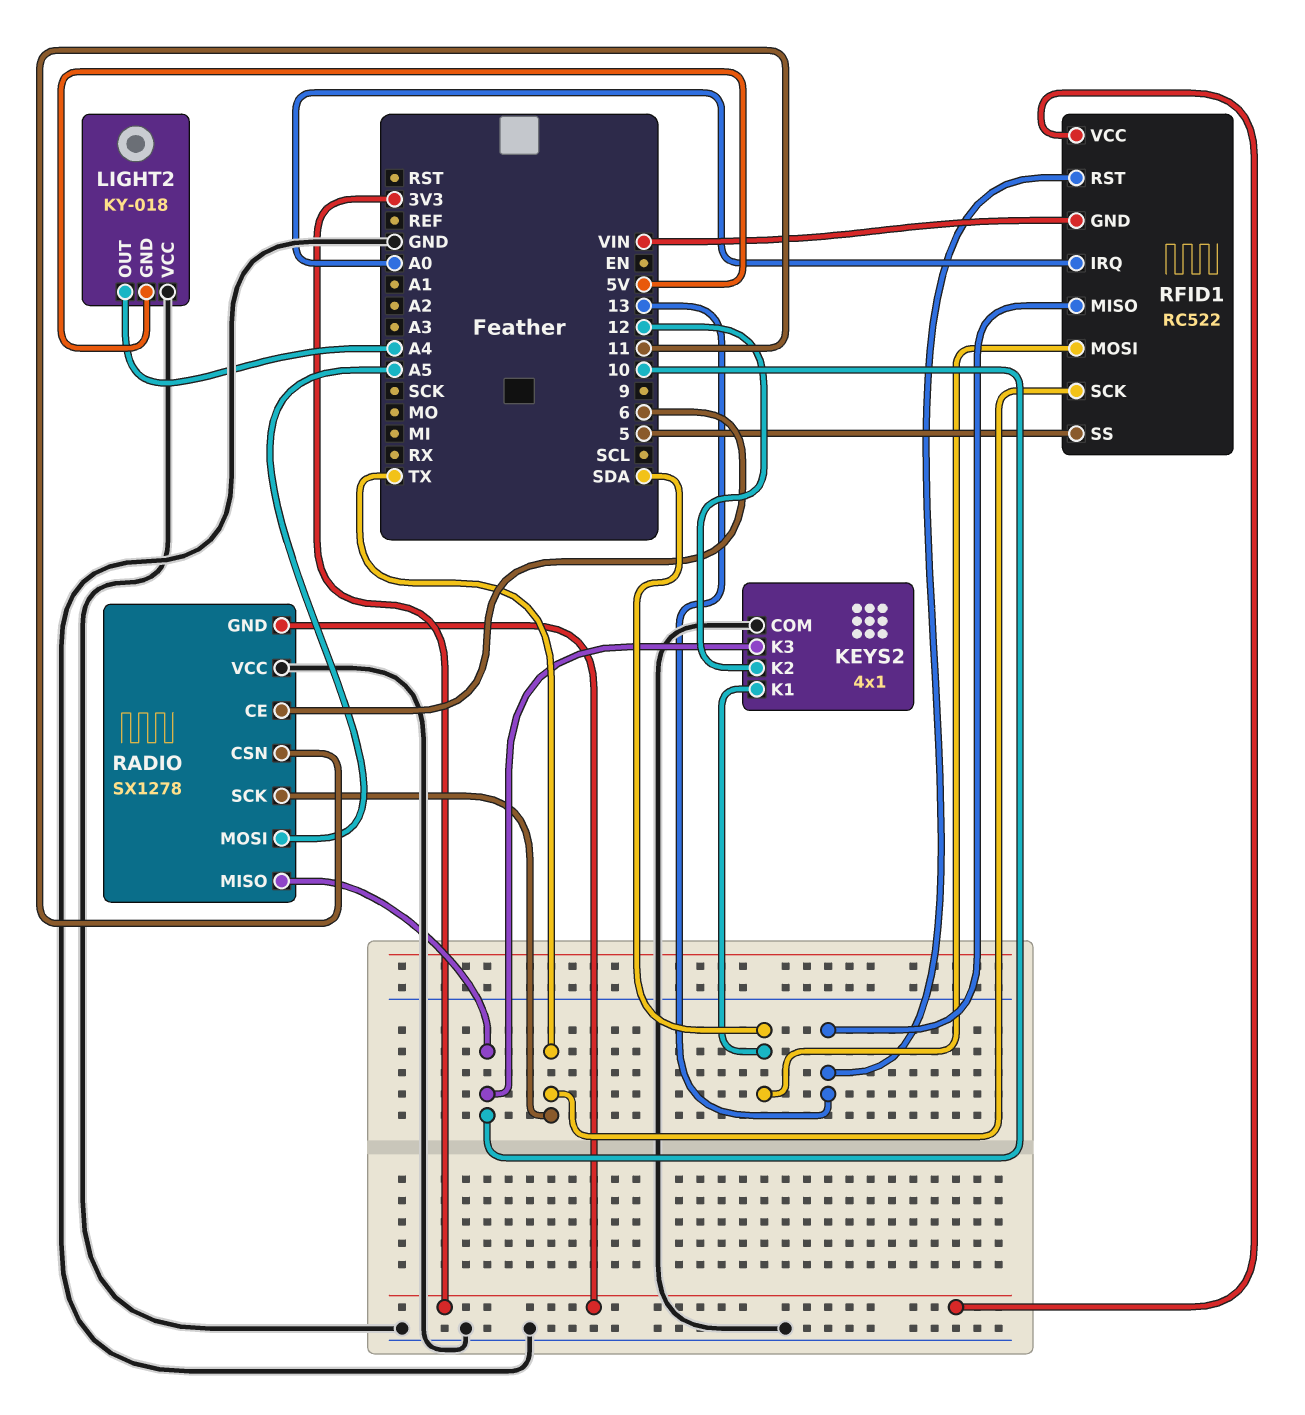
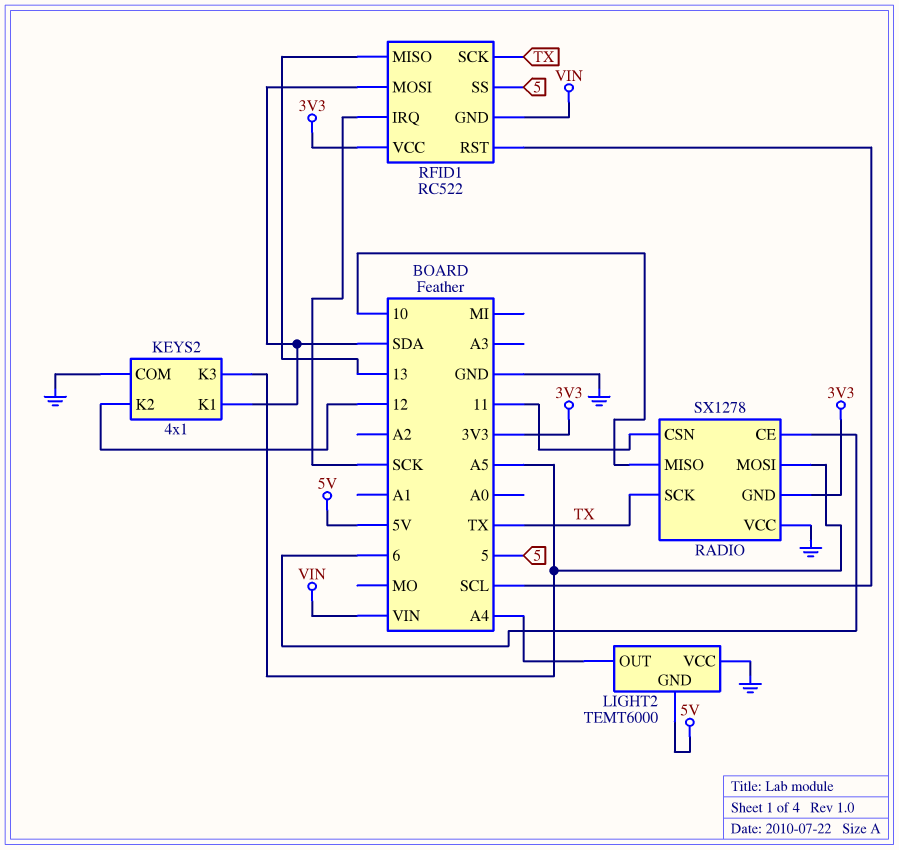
KEYS2 pin K3: 10 -> A5
LIGHT2: KY-018 -> TEMT6000
RFID1 pin IRQ: A0 -> SCK
RFID1 pin RST: 13 -> SCL

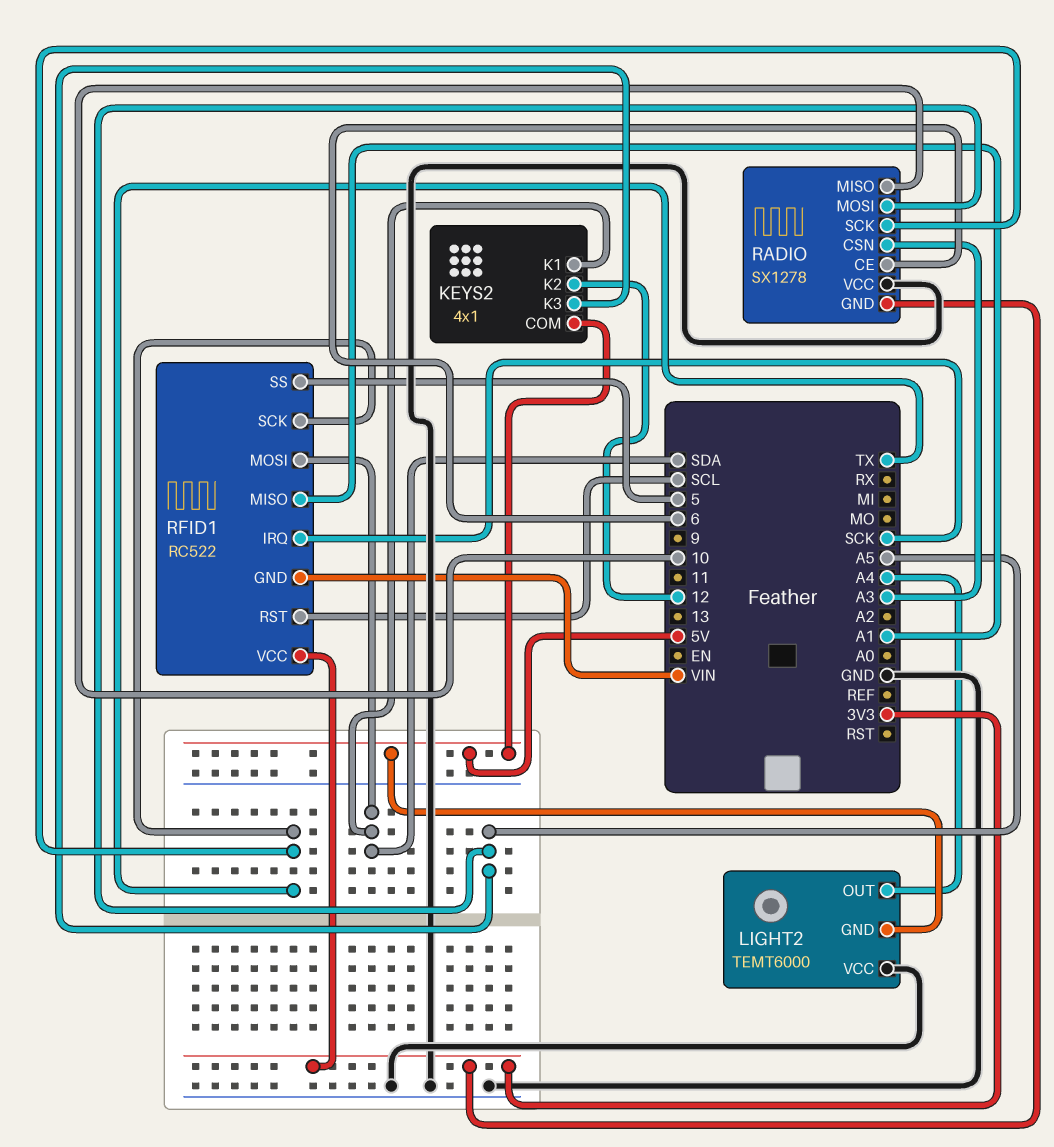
KEYS2 pin COM: GND -> 5V
RADIO pin CSN: 11 -> A3
RFID1 pin MISO: 13 -> A1

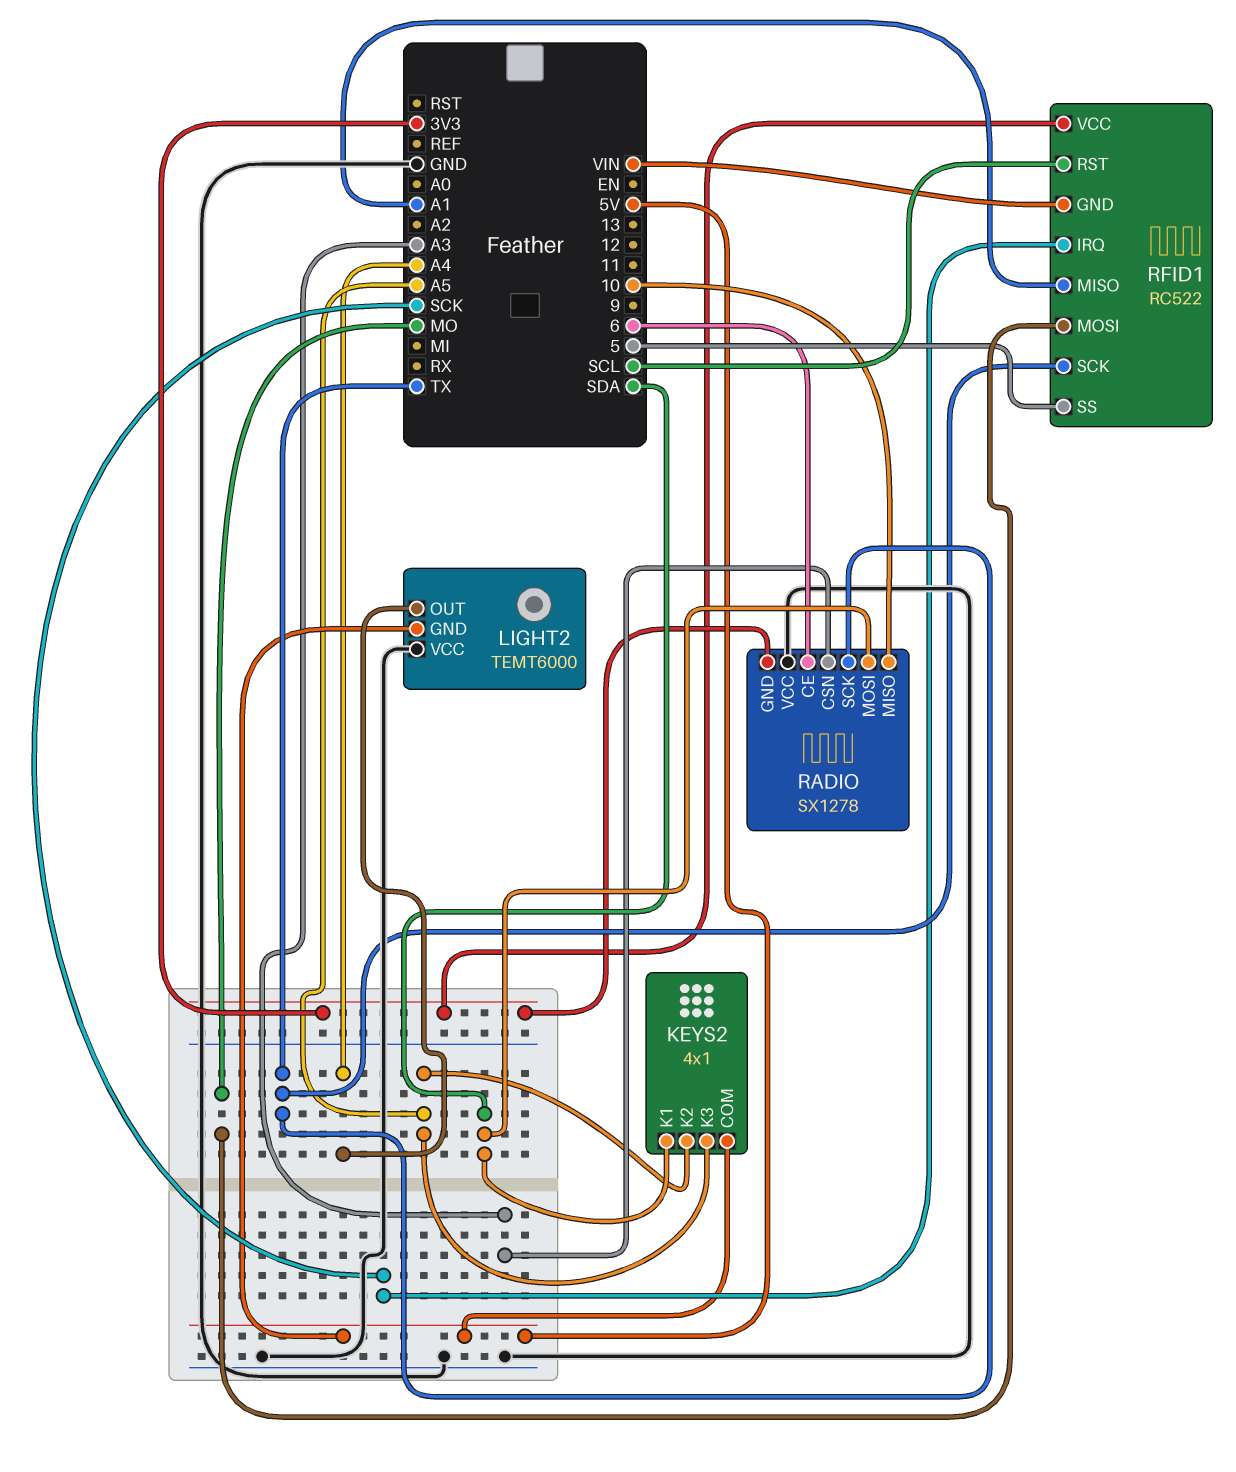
KEYS2 pin K2: 12 -> A5
RADIO pin MOSI: A5 -> SDA
RFID1 pin MOSI: SDA -> MO

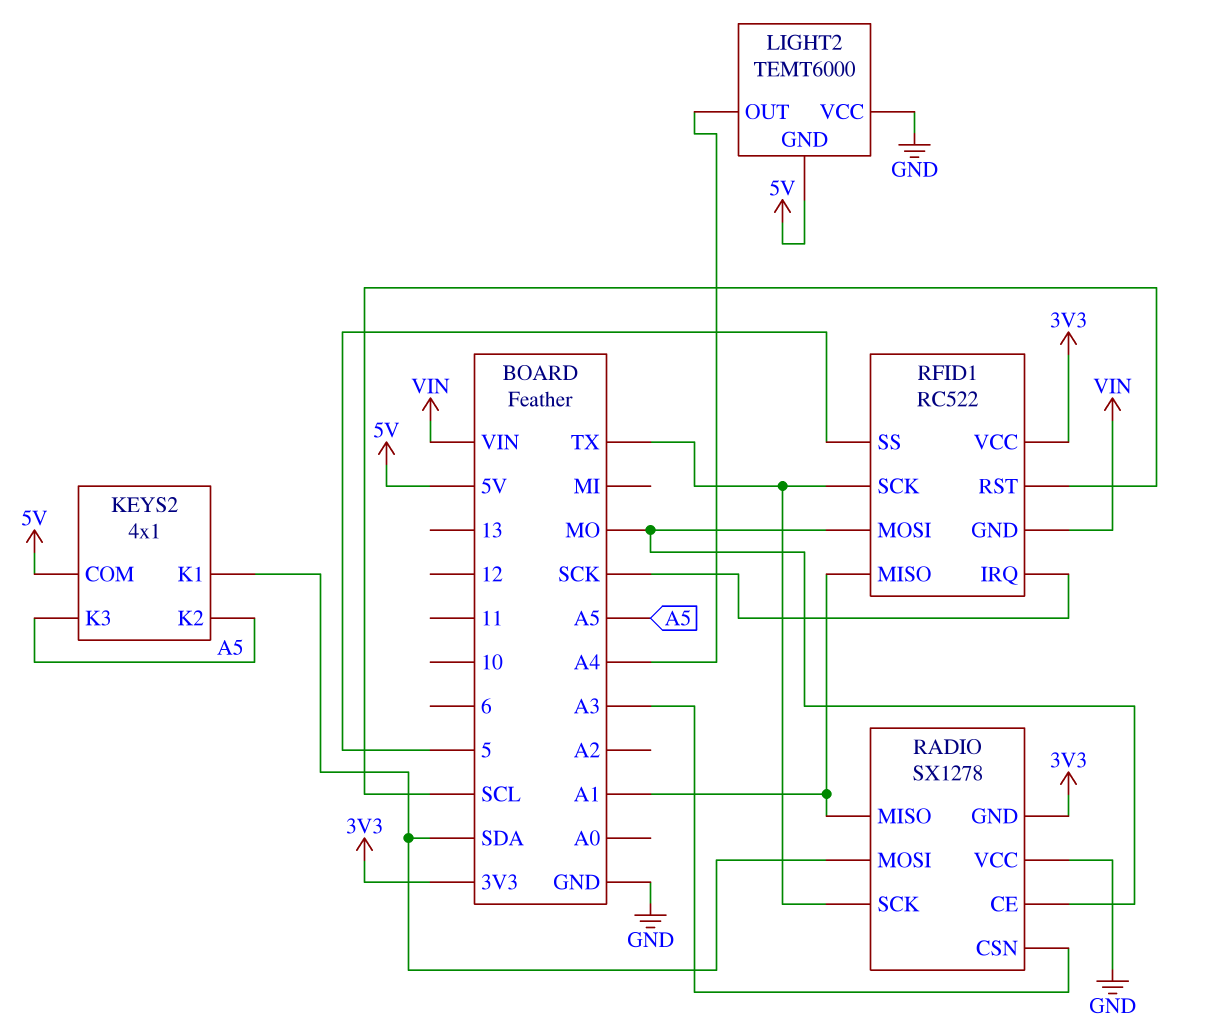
RADIO pin CE: 6 -> MO
RADIO pin MISO: 10 -> A1

